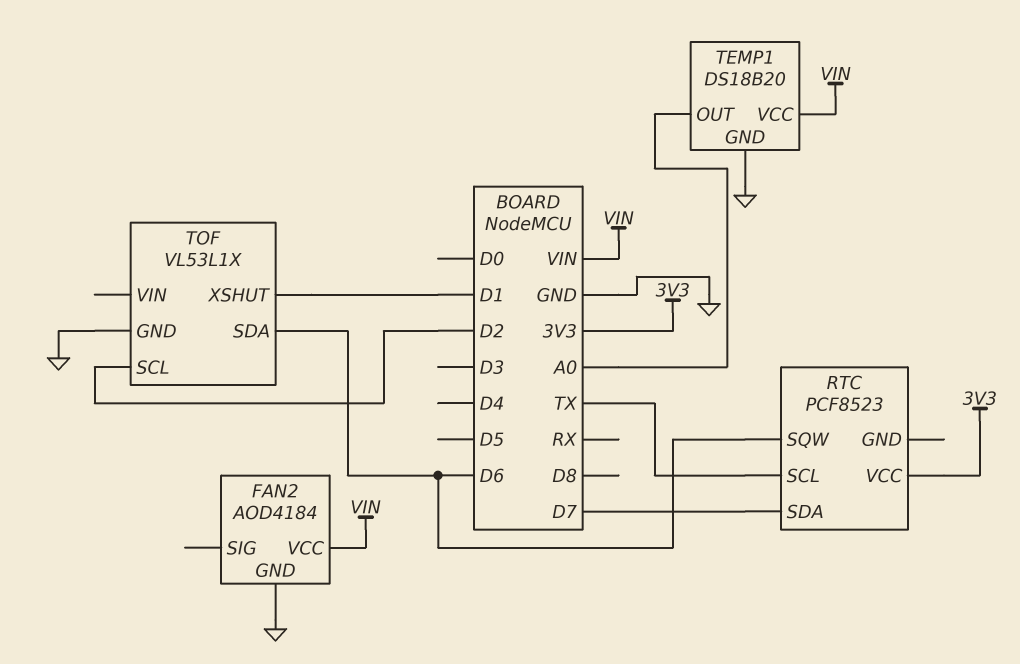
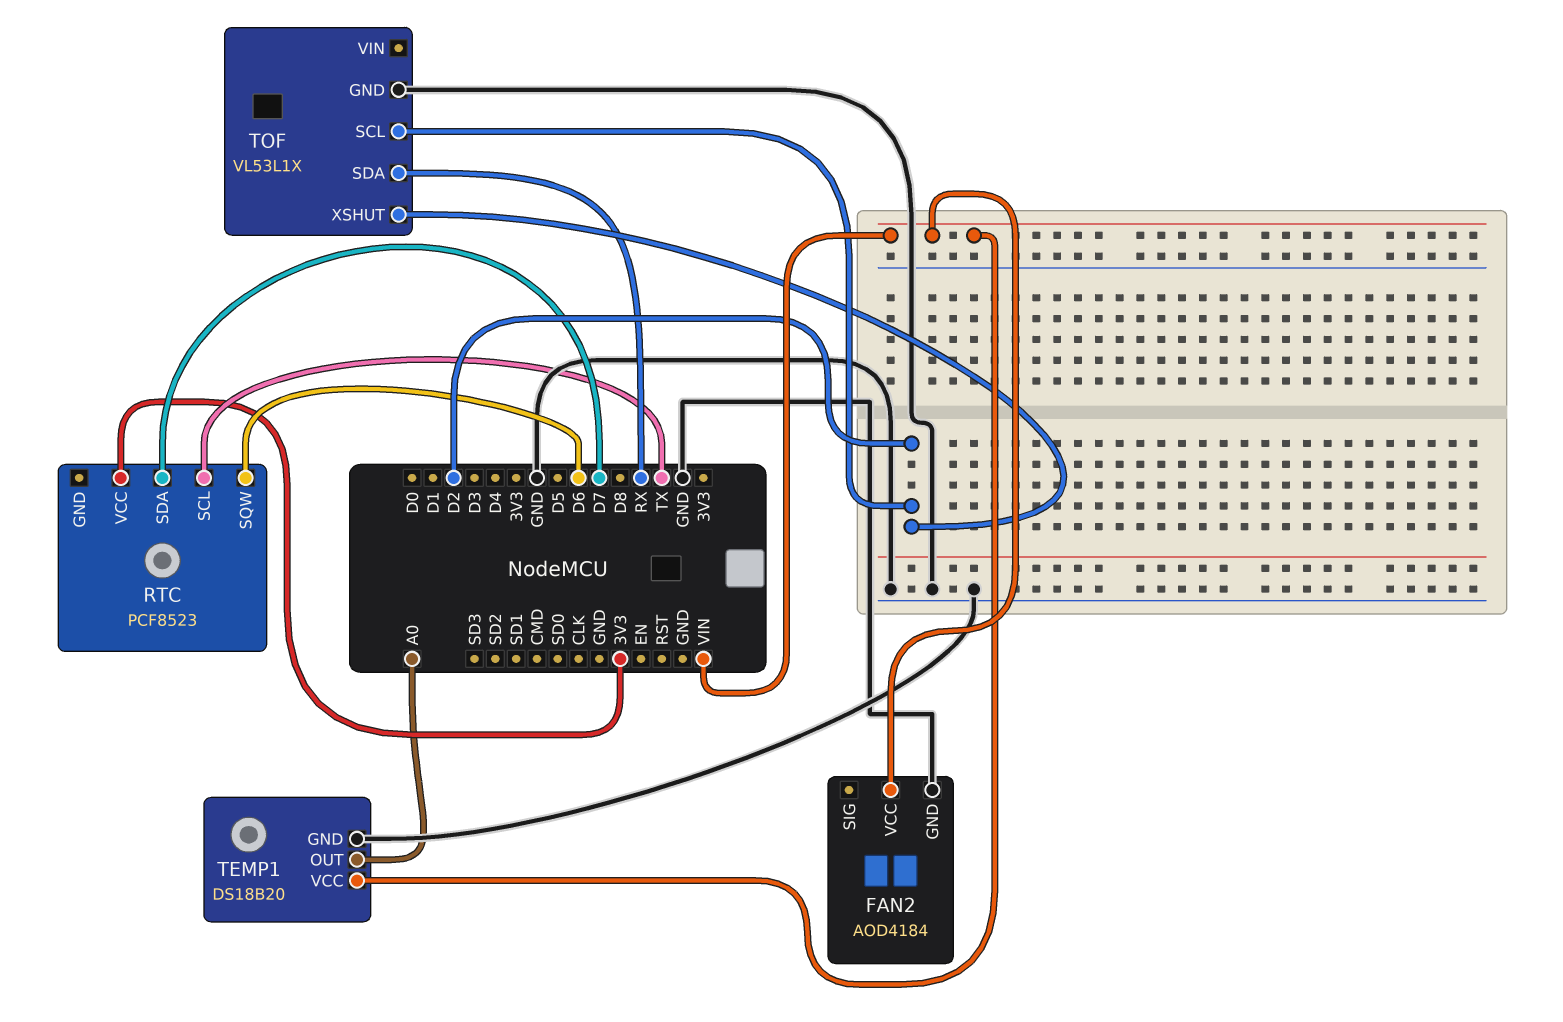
TOF pin SDA: D6 -> RX
TOF pin XSHUT: D1 -> D2

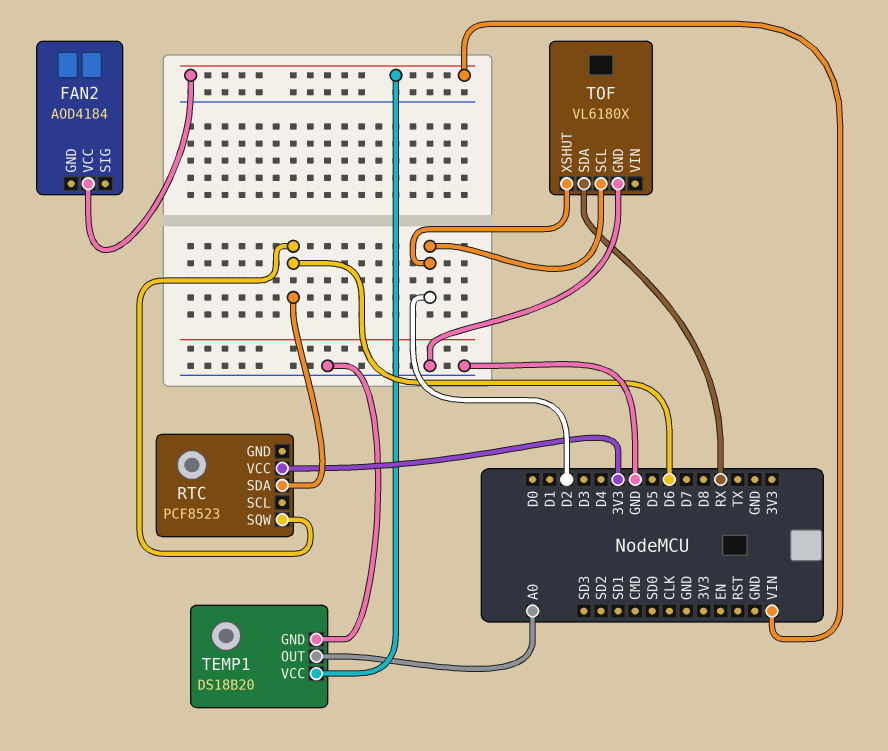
FAN2 pin GND: GND -> none
RTC pin SCL: TX -> none
RTC pin SDA: D7 -> D6
TOF: VL53L1X -> VL6180X

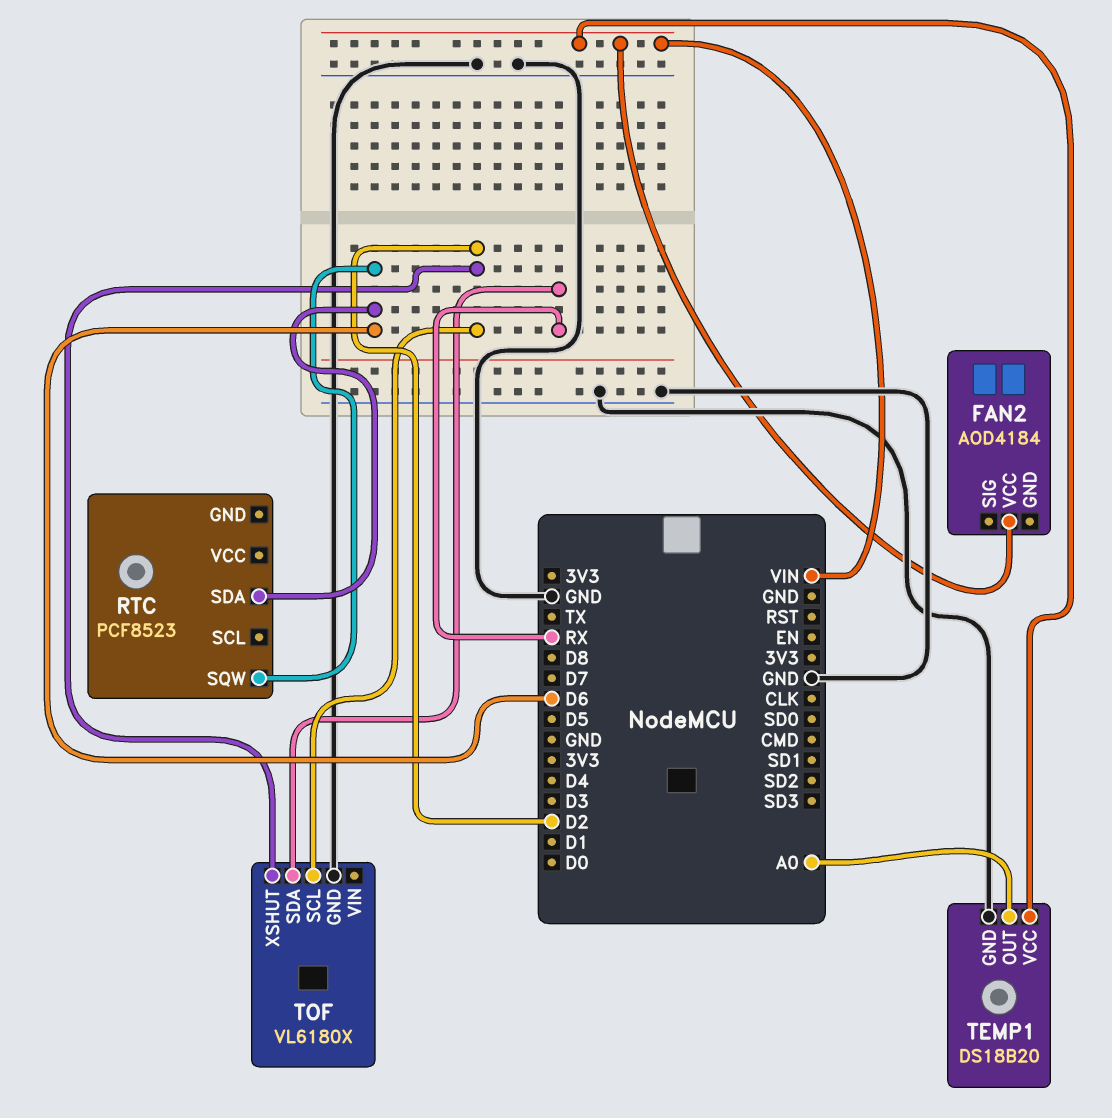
RTC pin VCC: 3V3 -> none

